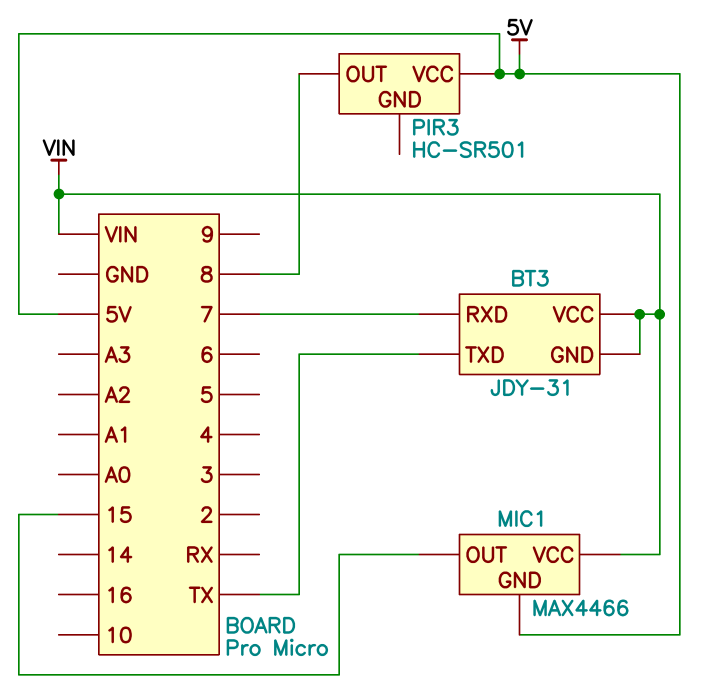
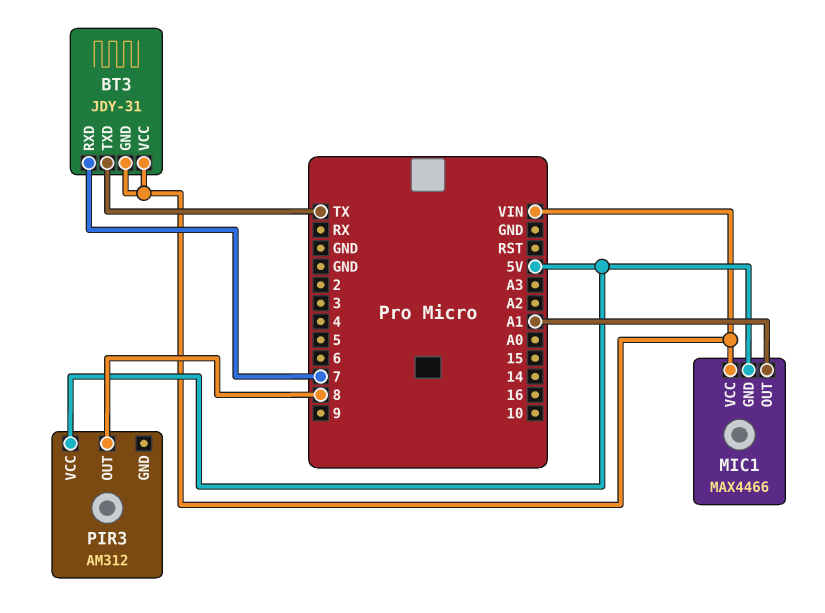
MIC1 pin OUT: 15 -> A1
PIR3: HC-SR501 -> AM312

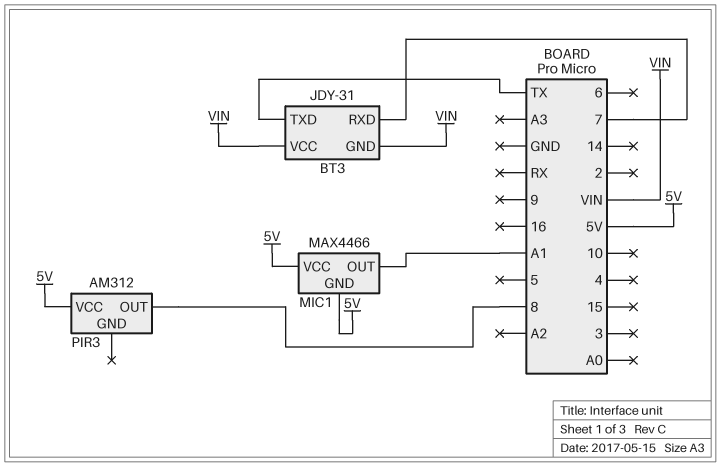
MIC1 pin VCC: VIN -> 5V

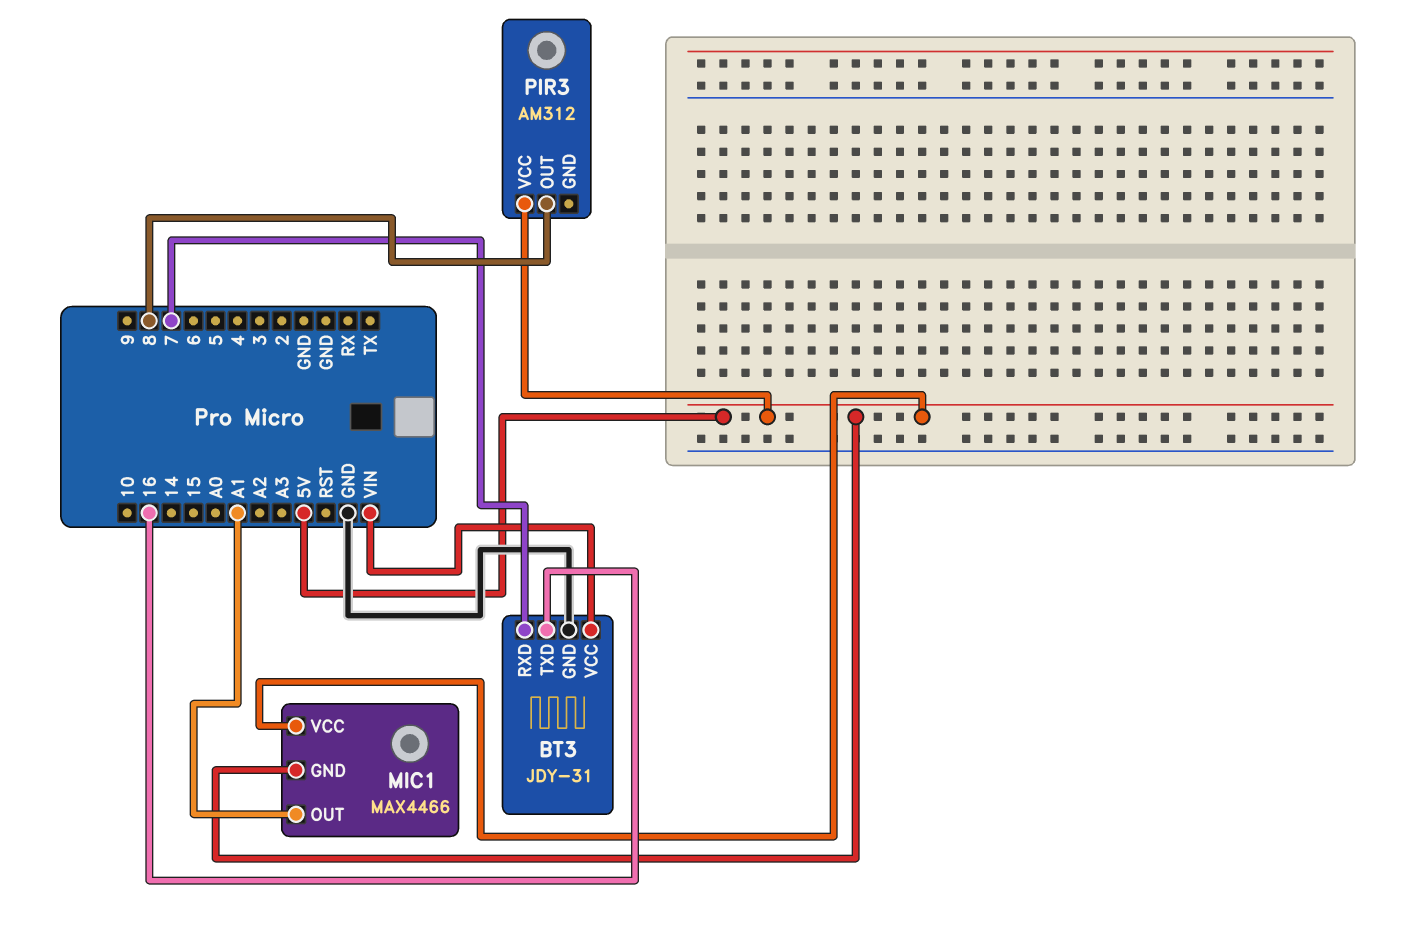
BT3 pin GND: VIN -> GND
BT3 pin TXD: TX -> 16

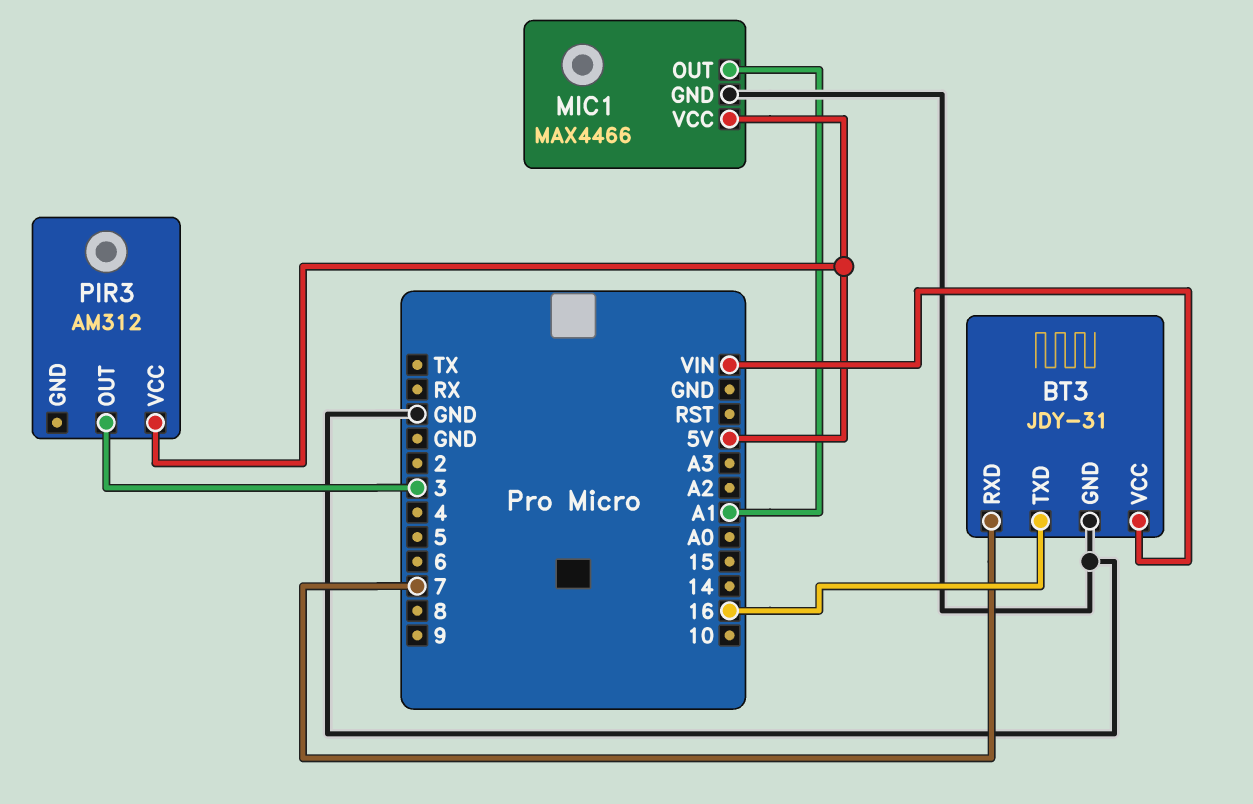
MIC1 pin GND: 5V -> GND
PIR3 pin OUT: 8 -> 3

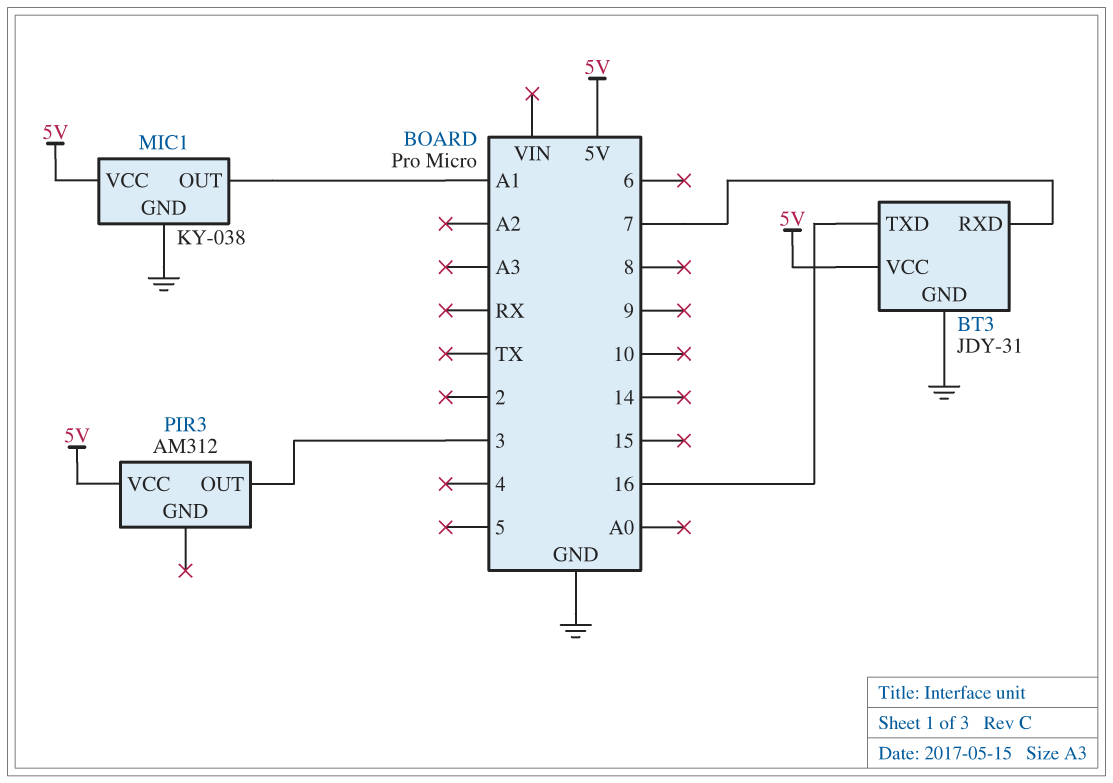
BT3 pin VCC: VIN -> 5V
MIC1: MAX4466 -> KY-038

